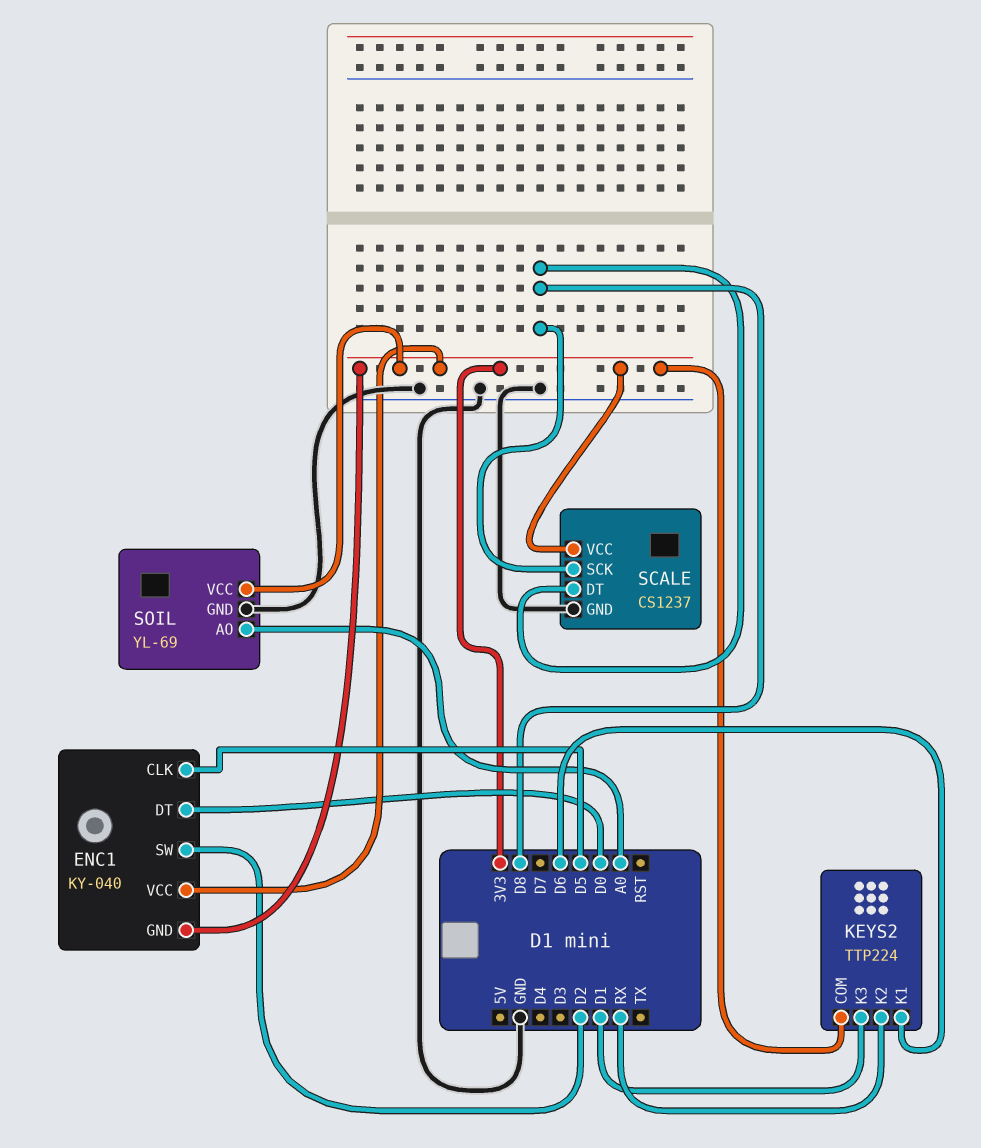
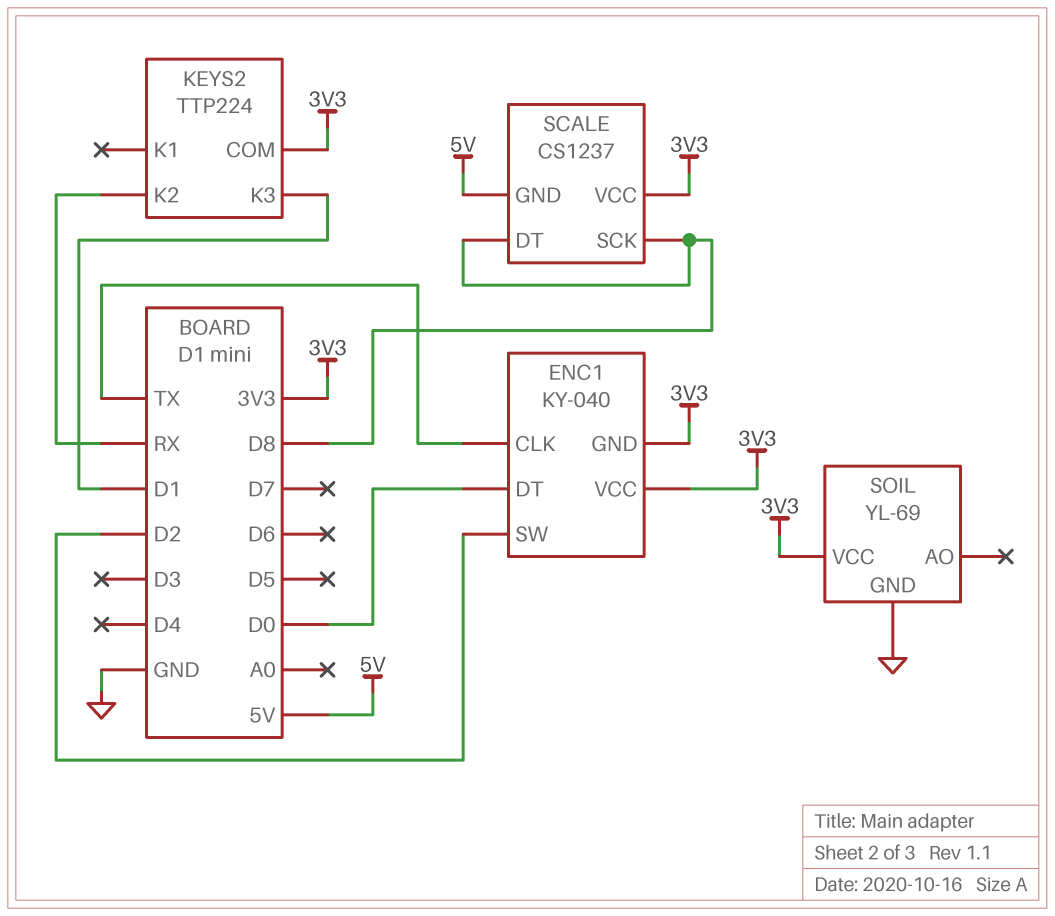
ENC1 pin CLK: D5 -> TX
KEYS2 pin K1: D6 -> none
SCALE pin GND: GND -> 5V
SOIL pin AO: A0 -> none

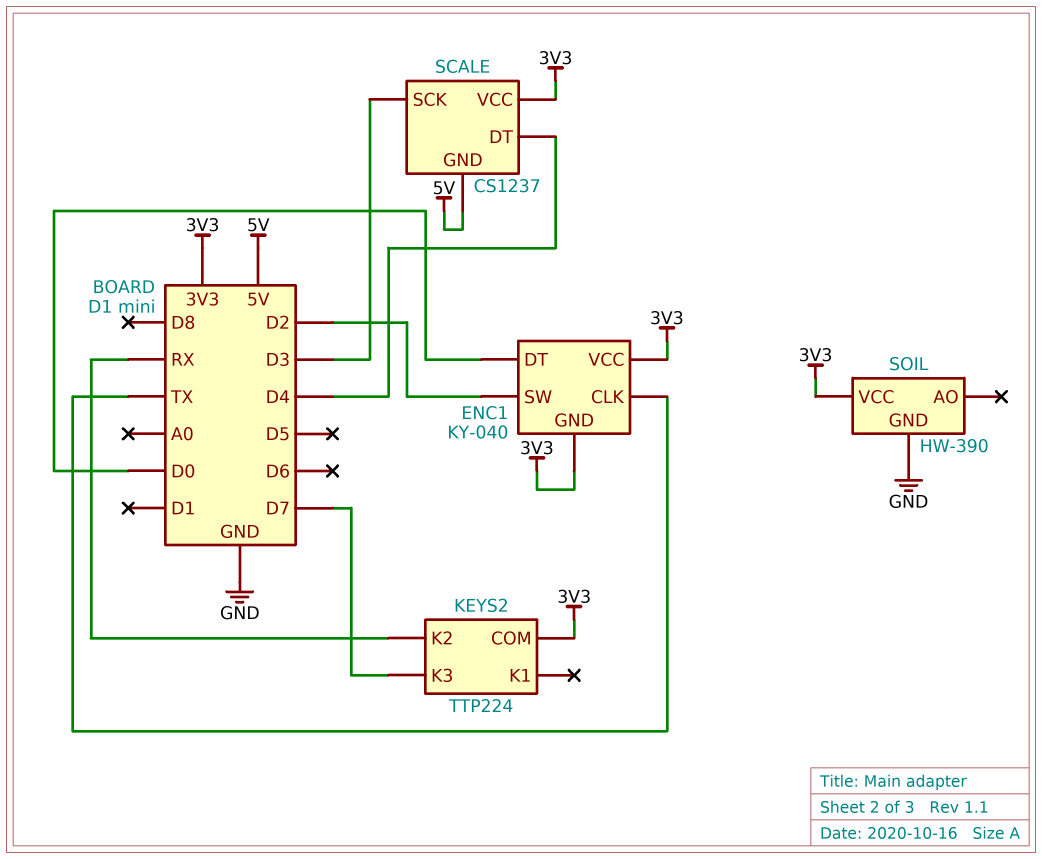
KEYS2 pin K3: D1 -> D7
SCALE pin DT: D8 -> D4
SCALE pin SCK: D8 -> D3
SOIL: YL-69 -> HW-390

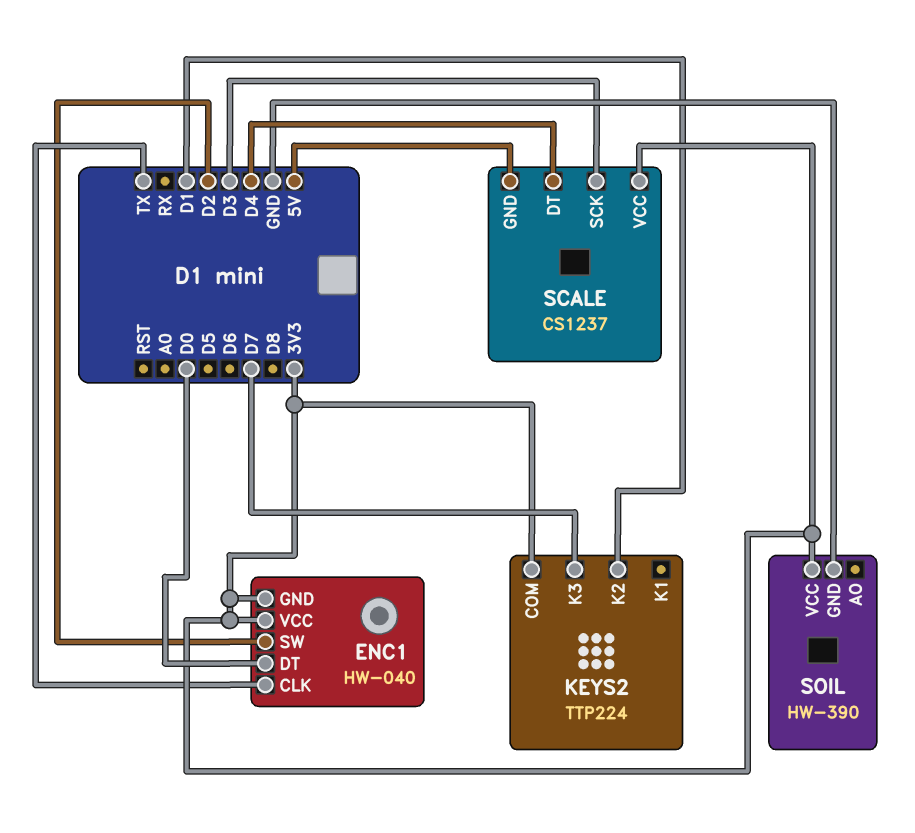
ENC1: KY-040 -> HW-040
KEYS2 pin K2: RX -> D1

